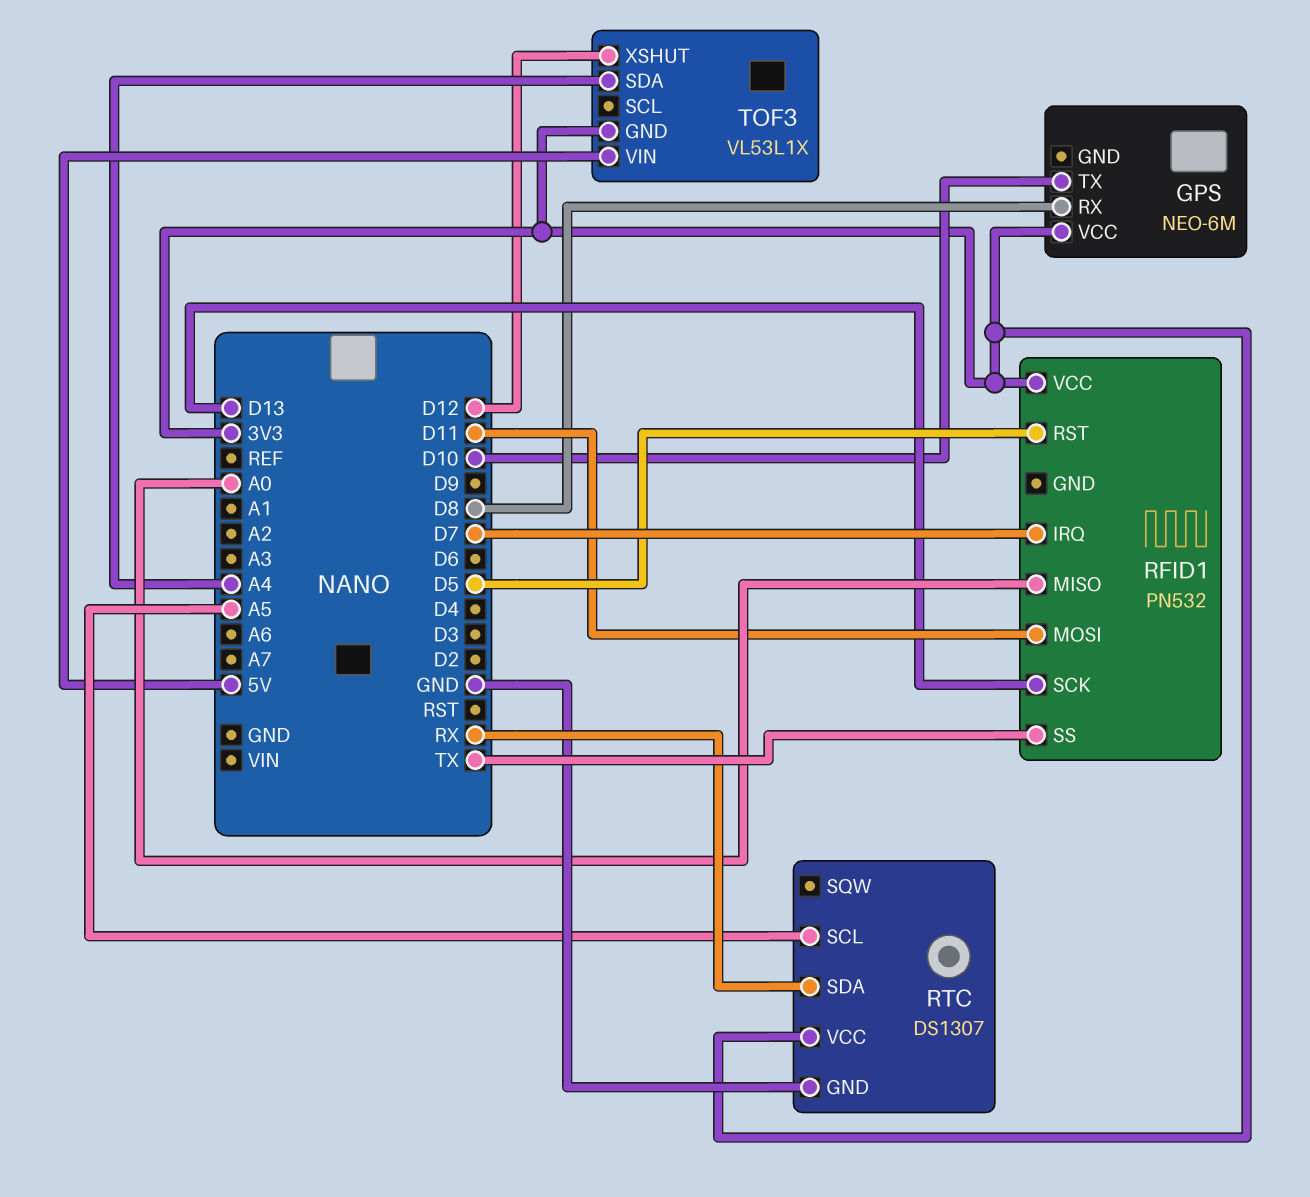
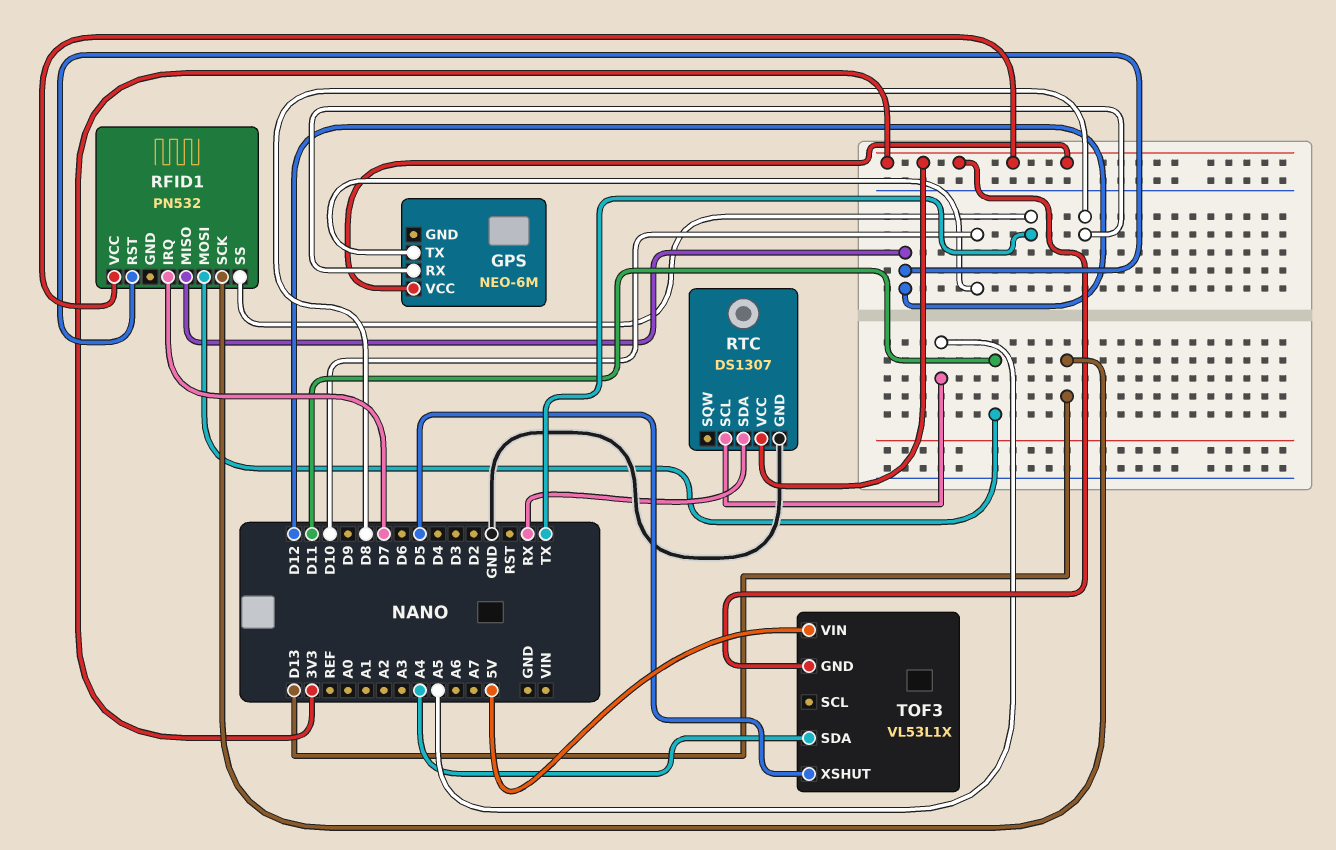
RFID1 pin MISO: A0 -> D12
RFID1 pin RST: D5 -> D12
TOF3 pin XSHUT: D12 -> D5

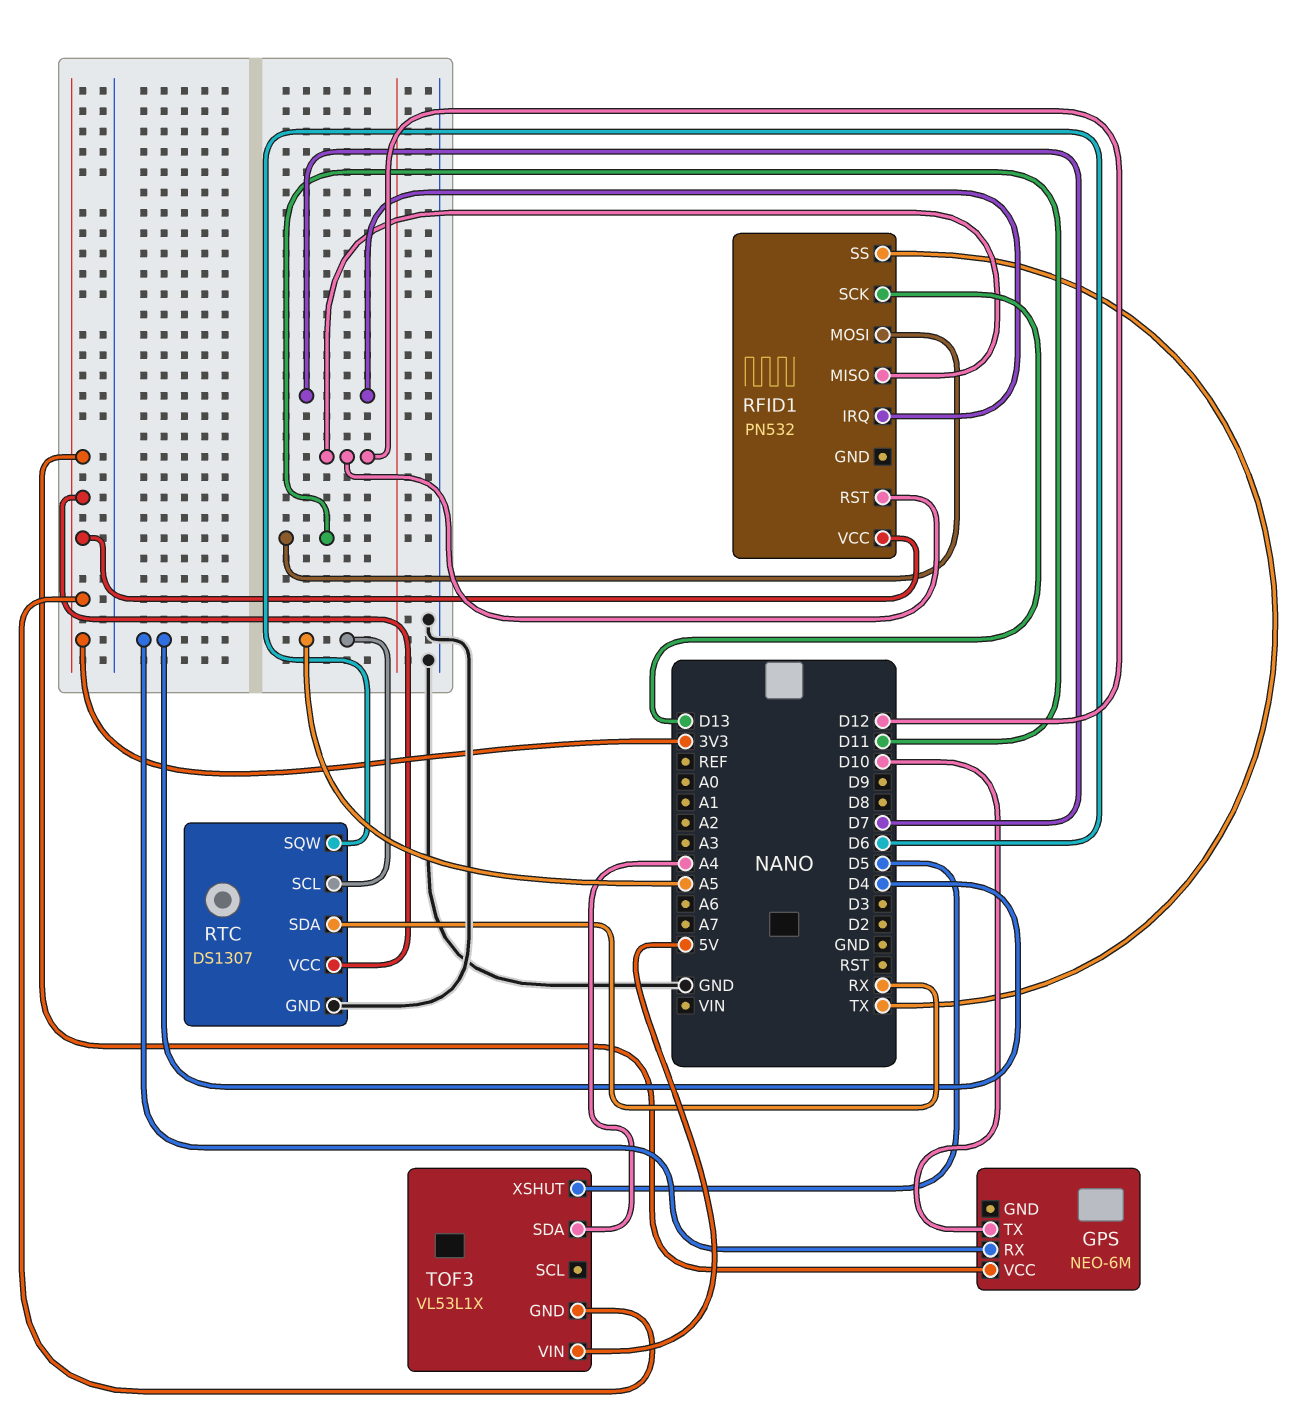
GPS pin RX: D8 -> D4
RTC pin SQW: none -> D6

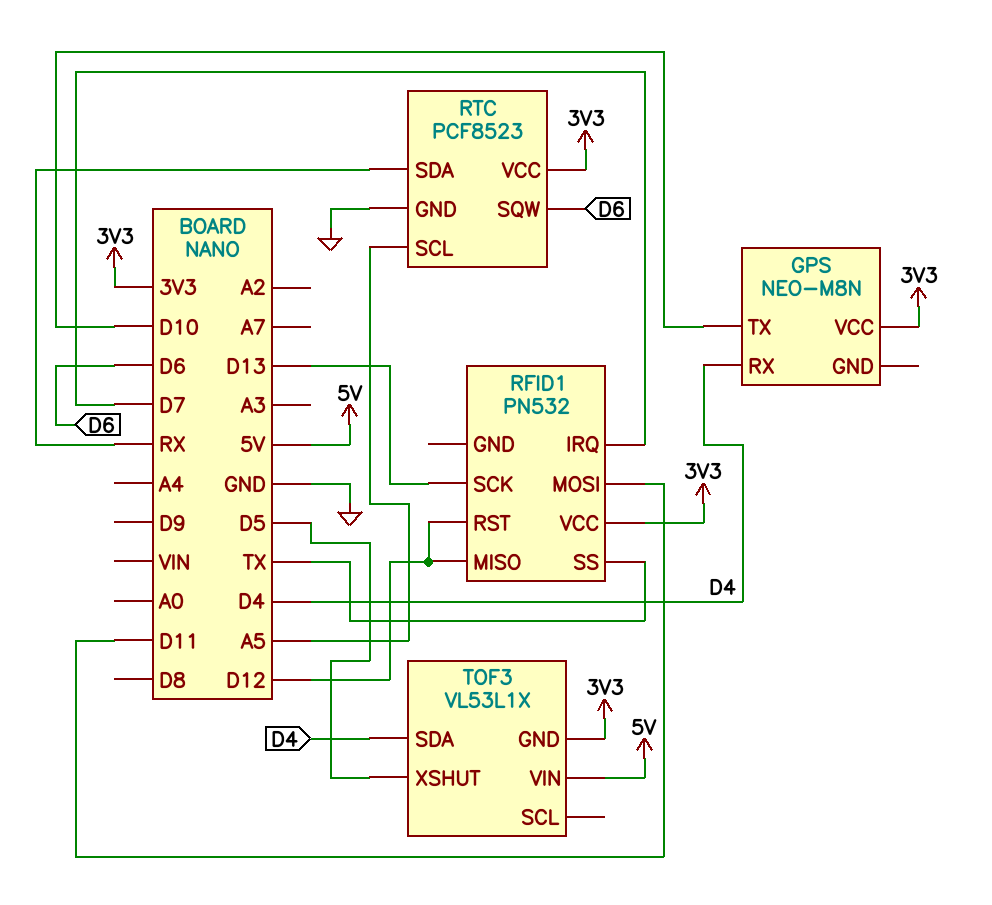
GPS: NEO-6M -> NEO-M8N
RTC: DS1307 -> PCF8523
TOF3 pin SDA: A4 -> D4

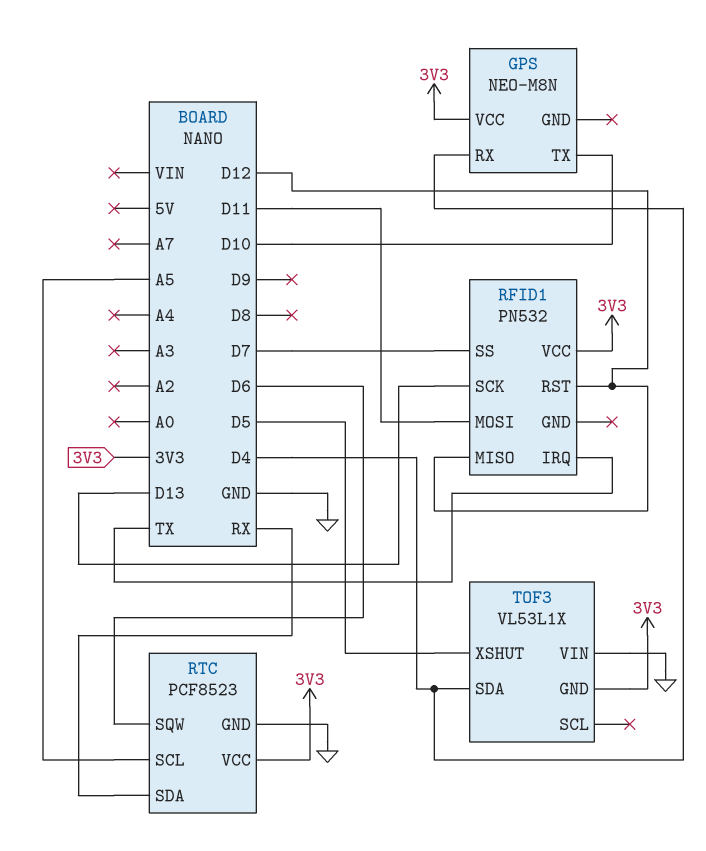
RFID1 pin IRQ: D7 -> TX
RFID1 pin SS: TX -> D7
TOF3 pin VIN: 5V -> GND

